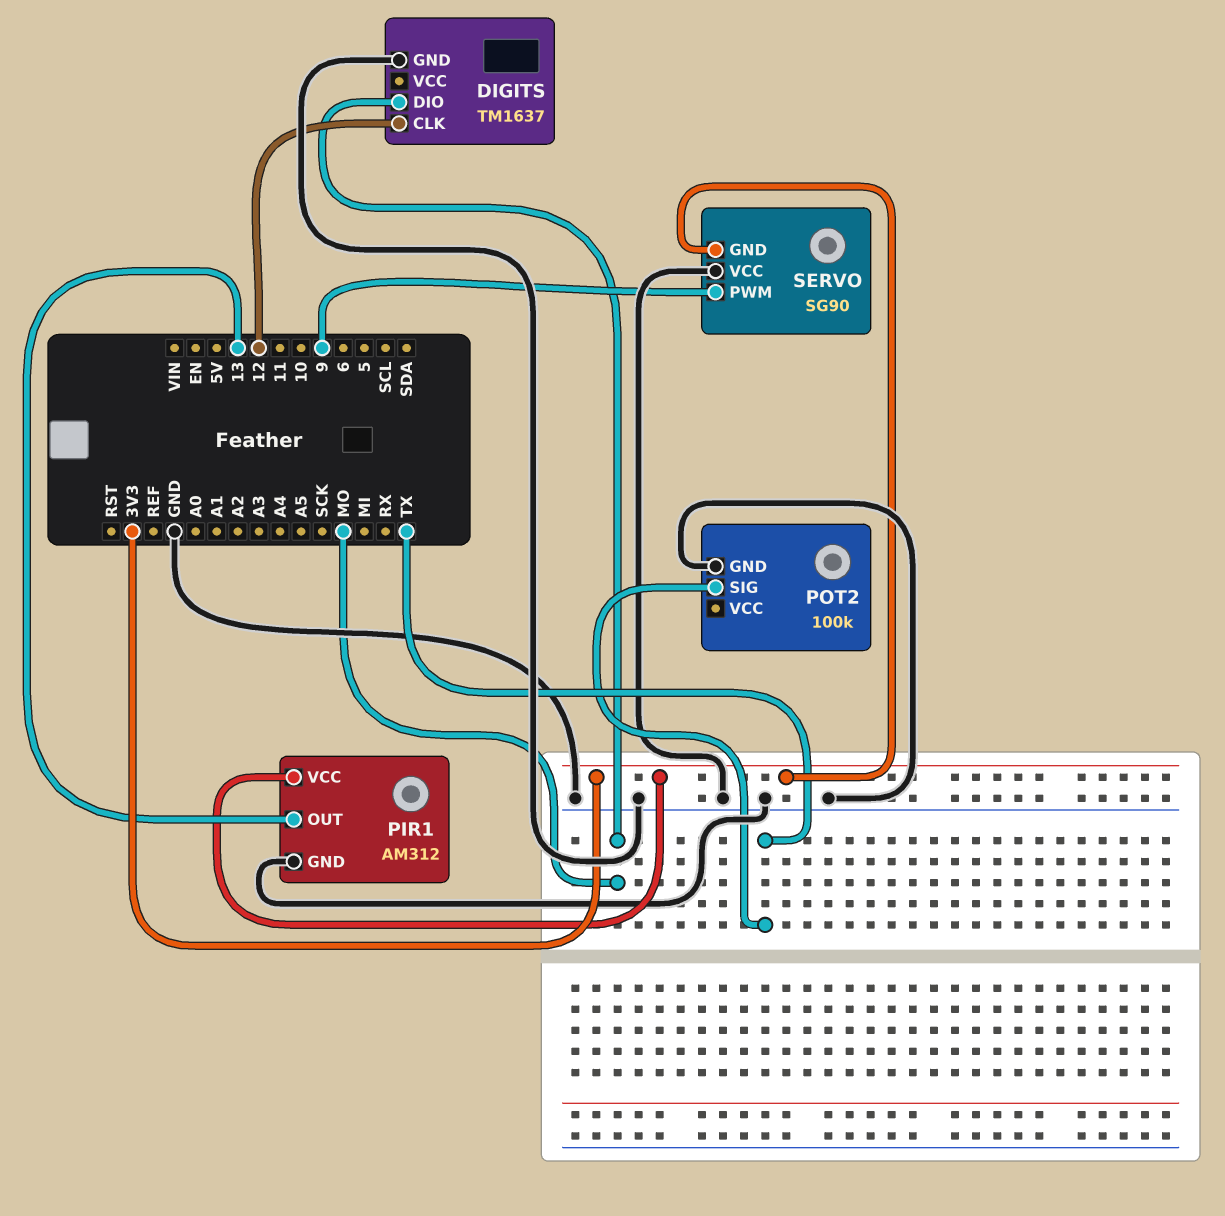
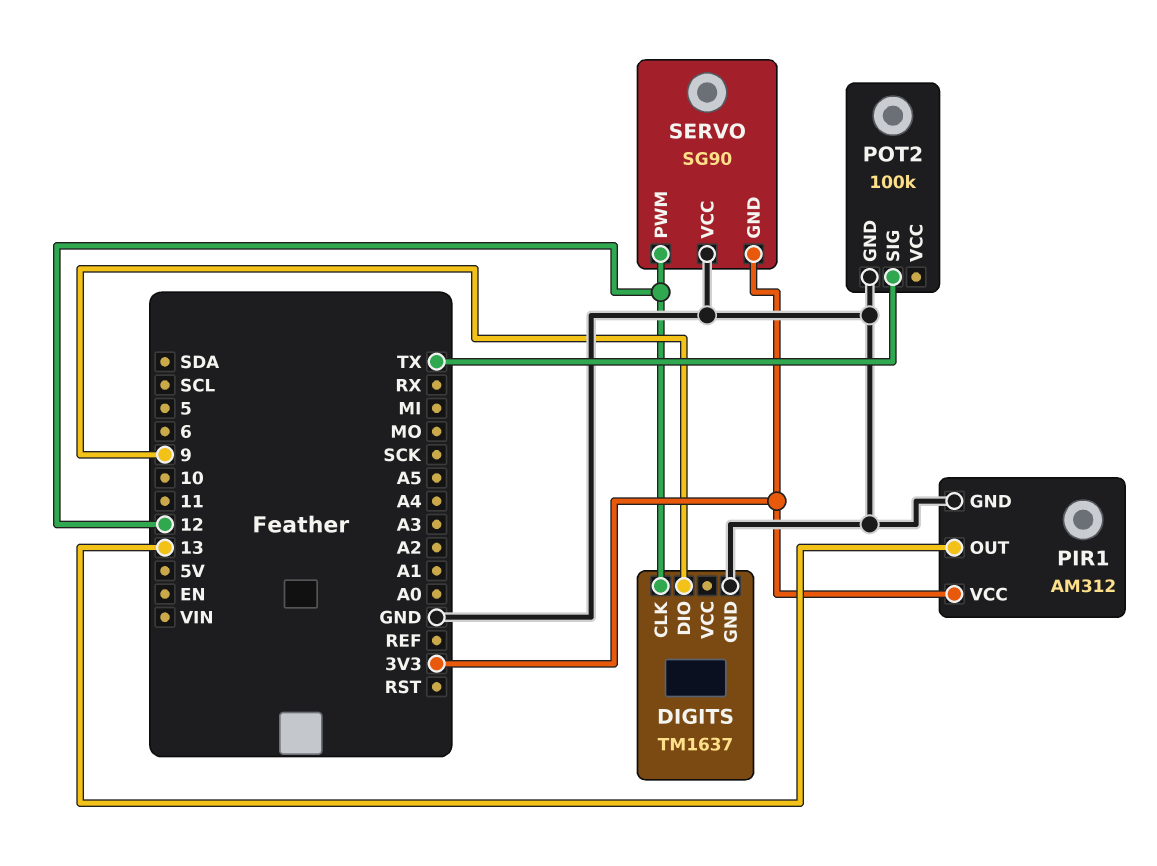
DIGITS pin DIO: MO -> 9
SERVO pin PWM: 9 -> 12

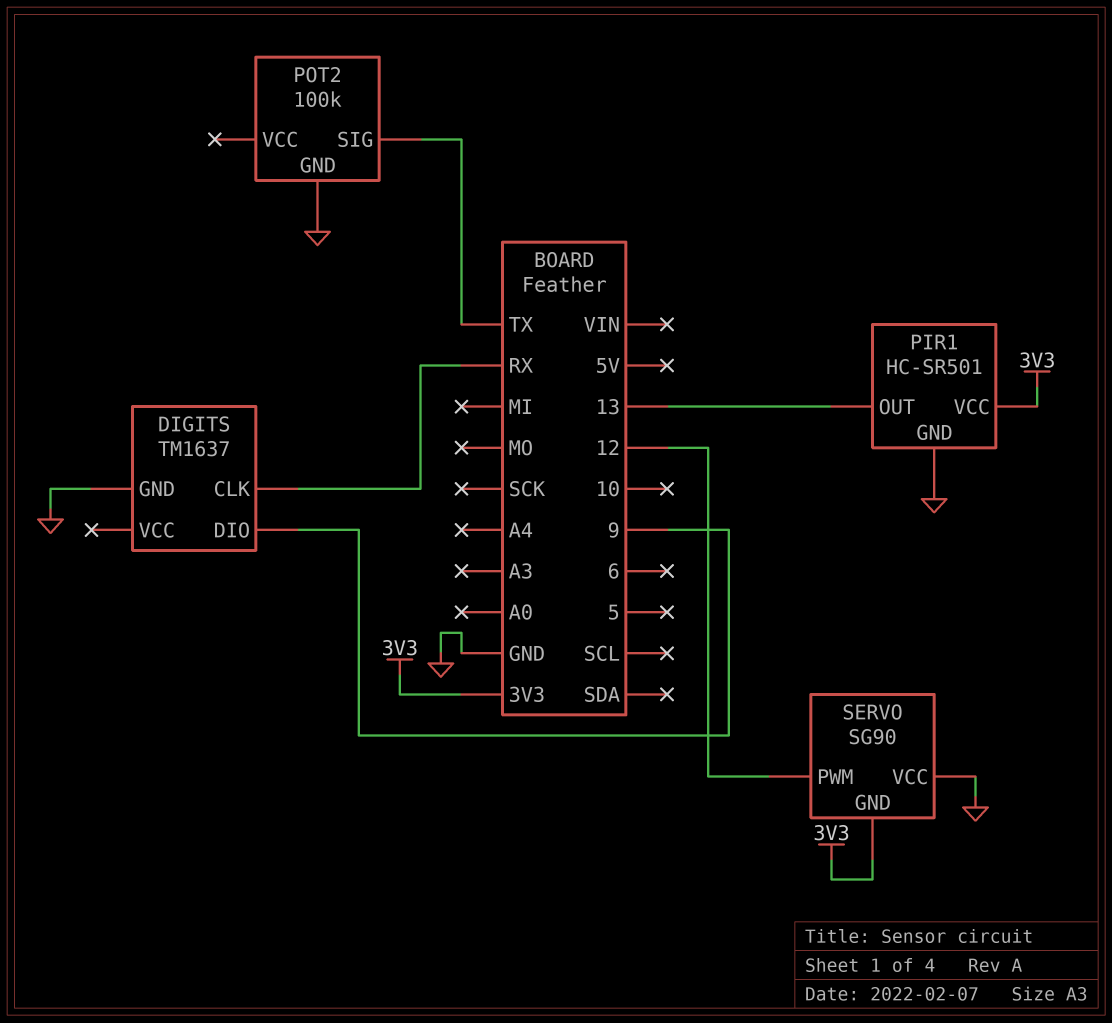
DIGITS pin CLK: 12 -> RX
PIR1: AM312 -> HC-SR501

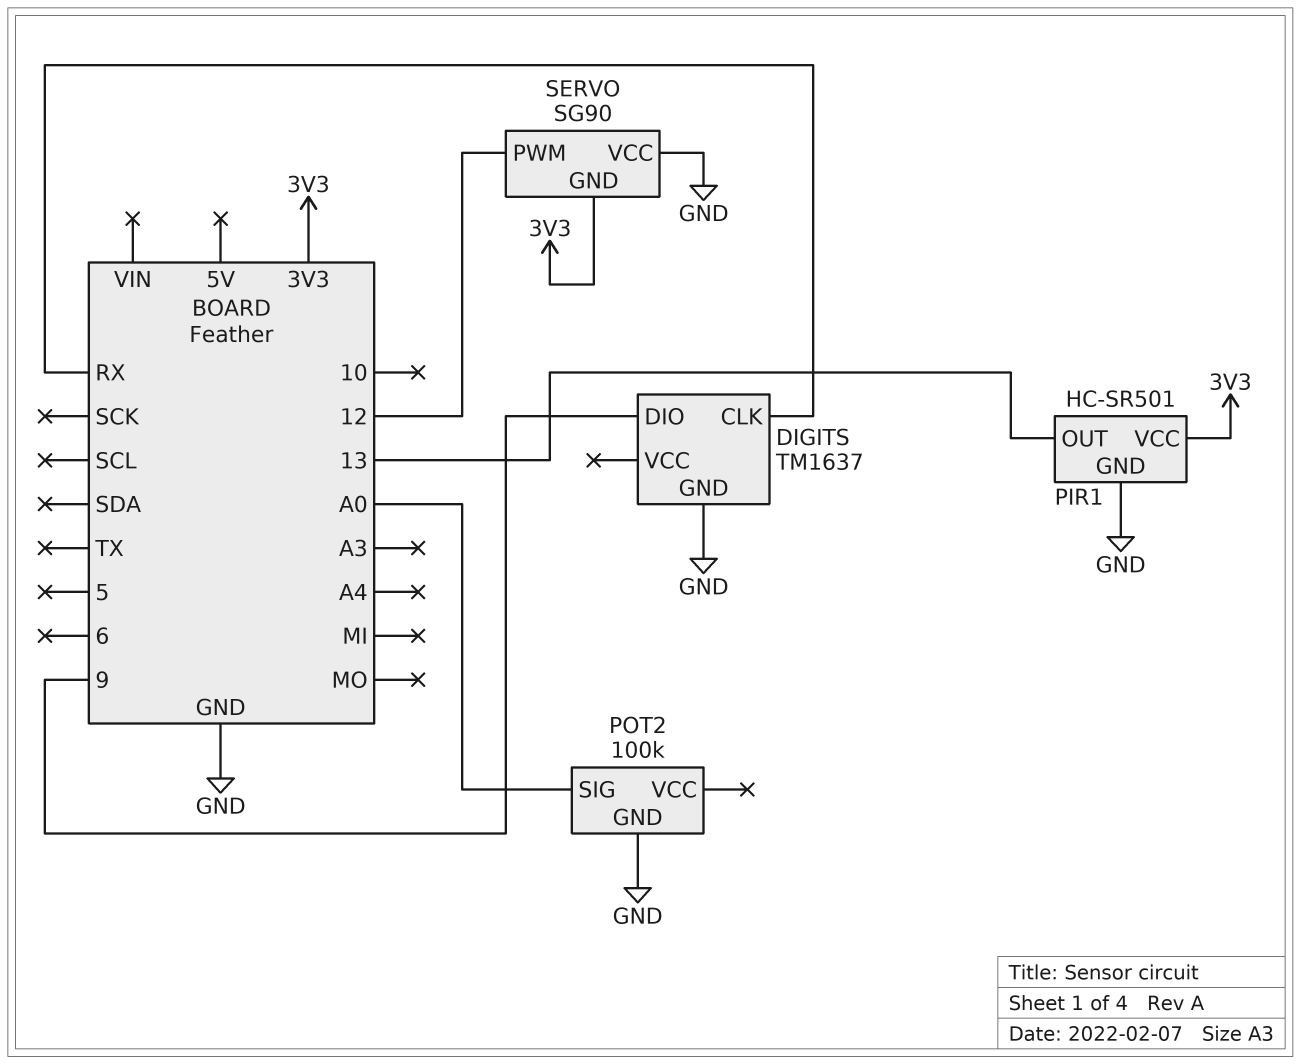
POT2 pin SIG: TX -> A0

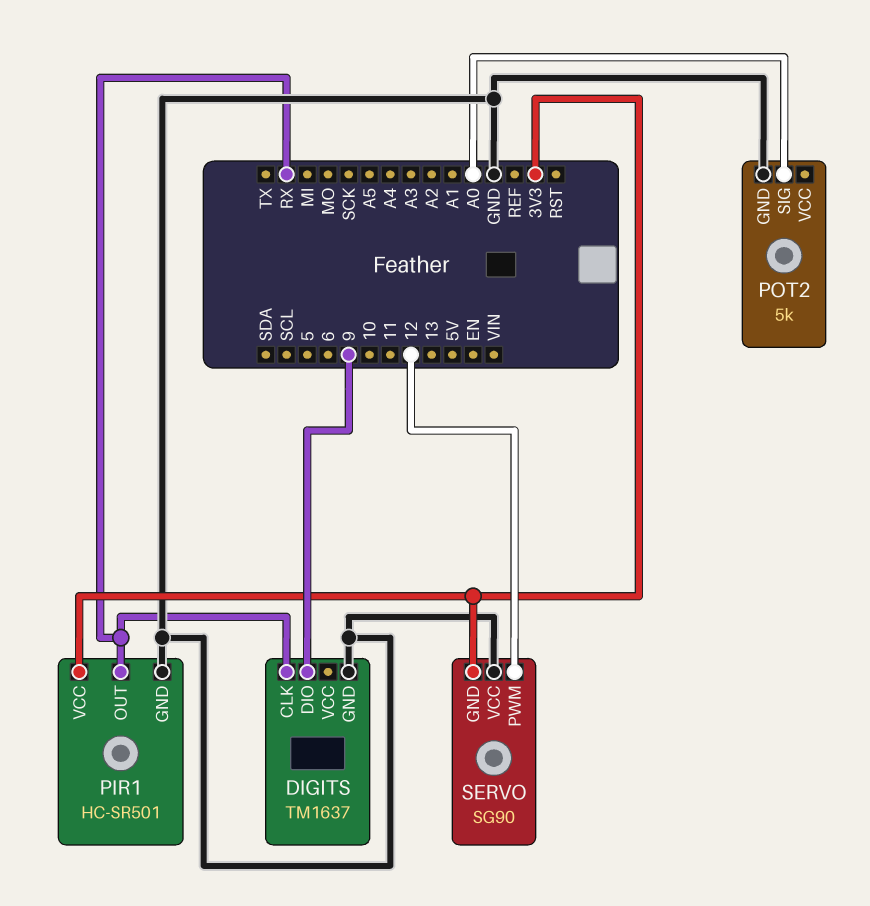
PIR1 pin OUT: 13 -> RX
POT2: 100k -> 5k

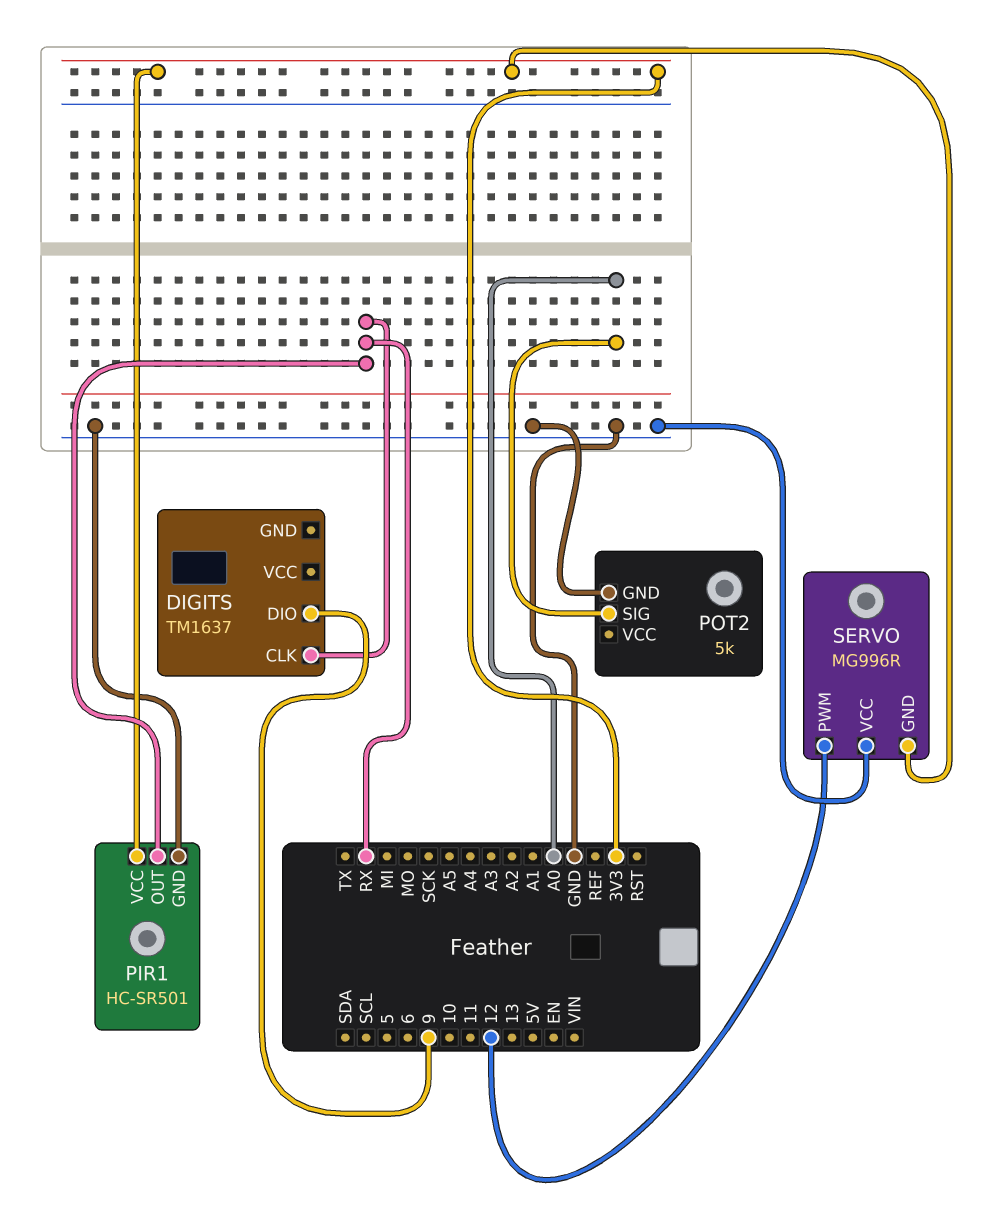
DIGITS pin GND: GND -> none
SERVO: SG90 -> MG996R

